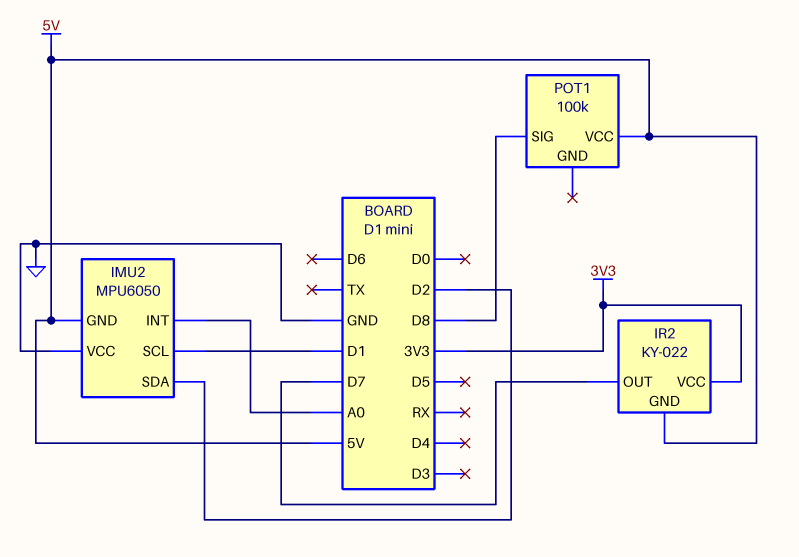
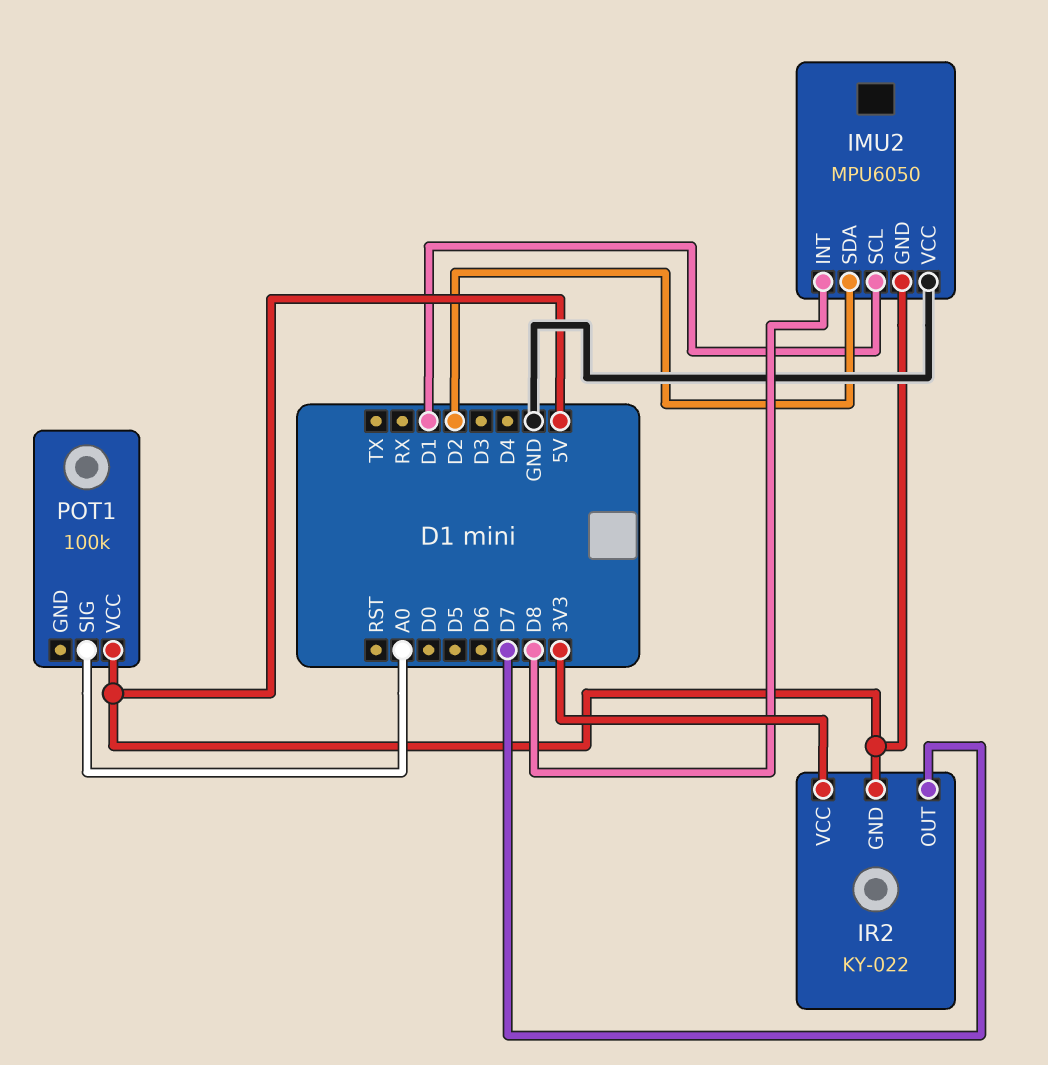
IMU2 pin INT: A0 -> D8
POT1 pin SIG: D8 -> A0

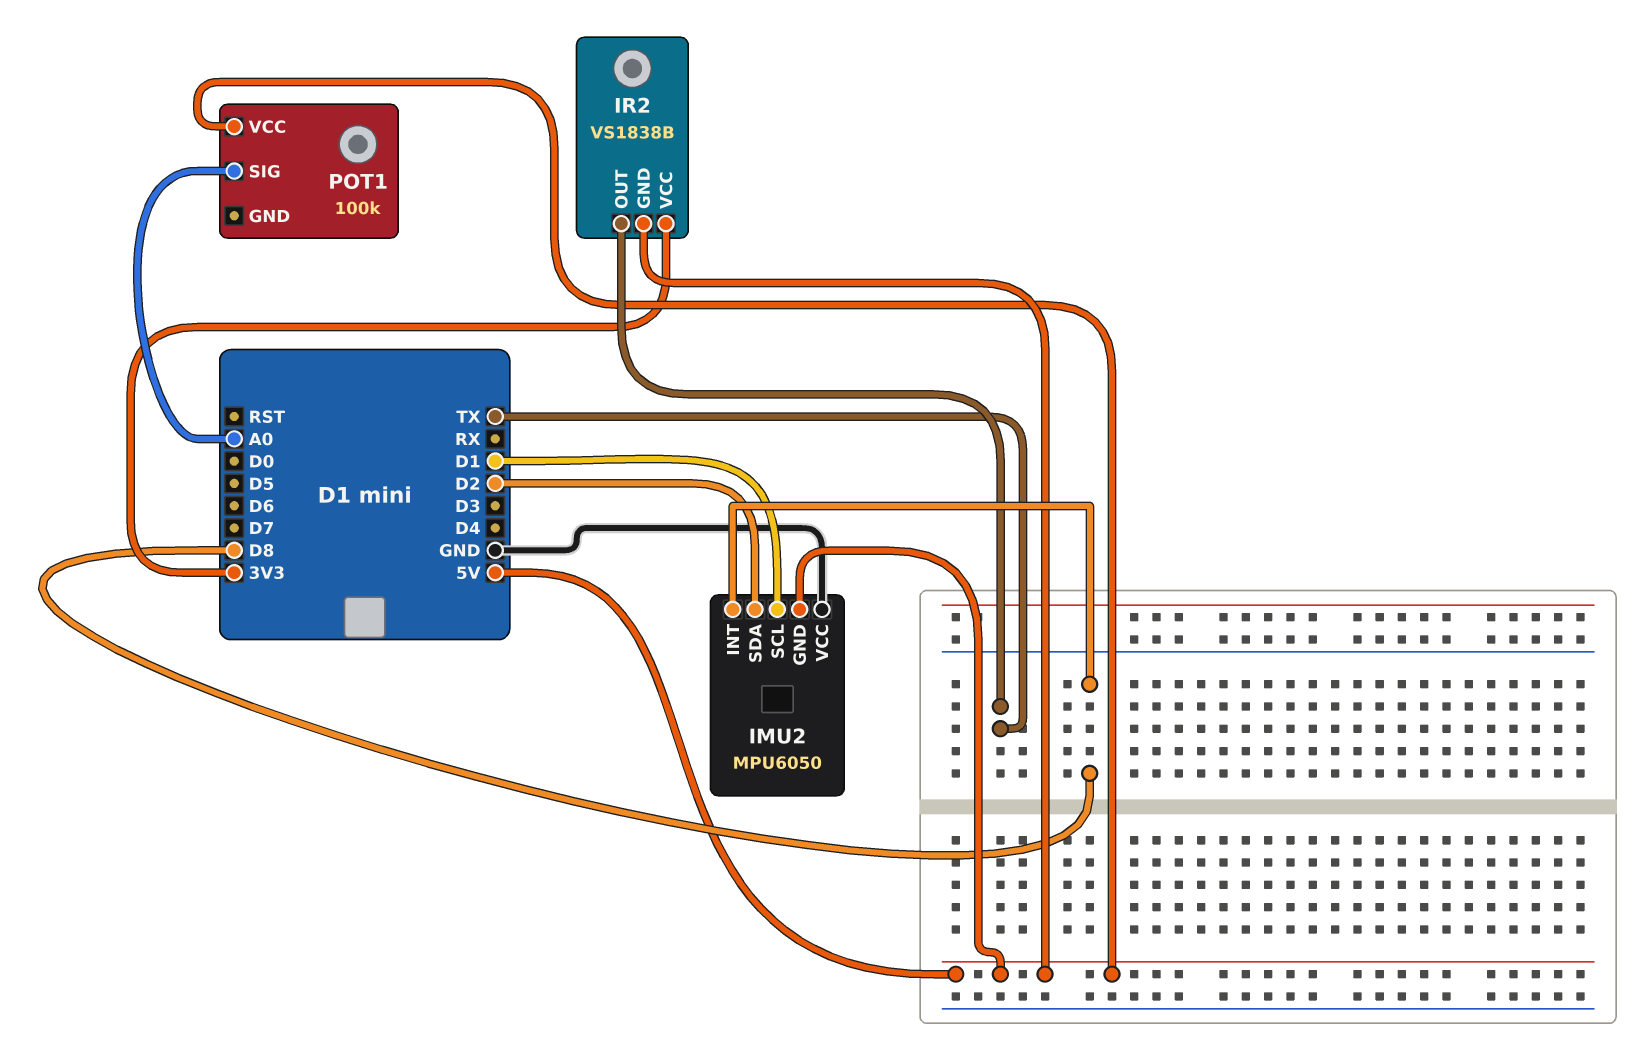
IR2: KY-022 -> VS1838B
IR2 pin OUT: D7 -> TX

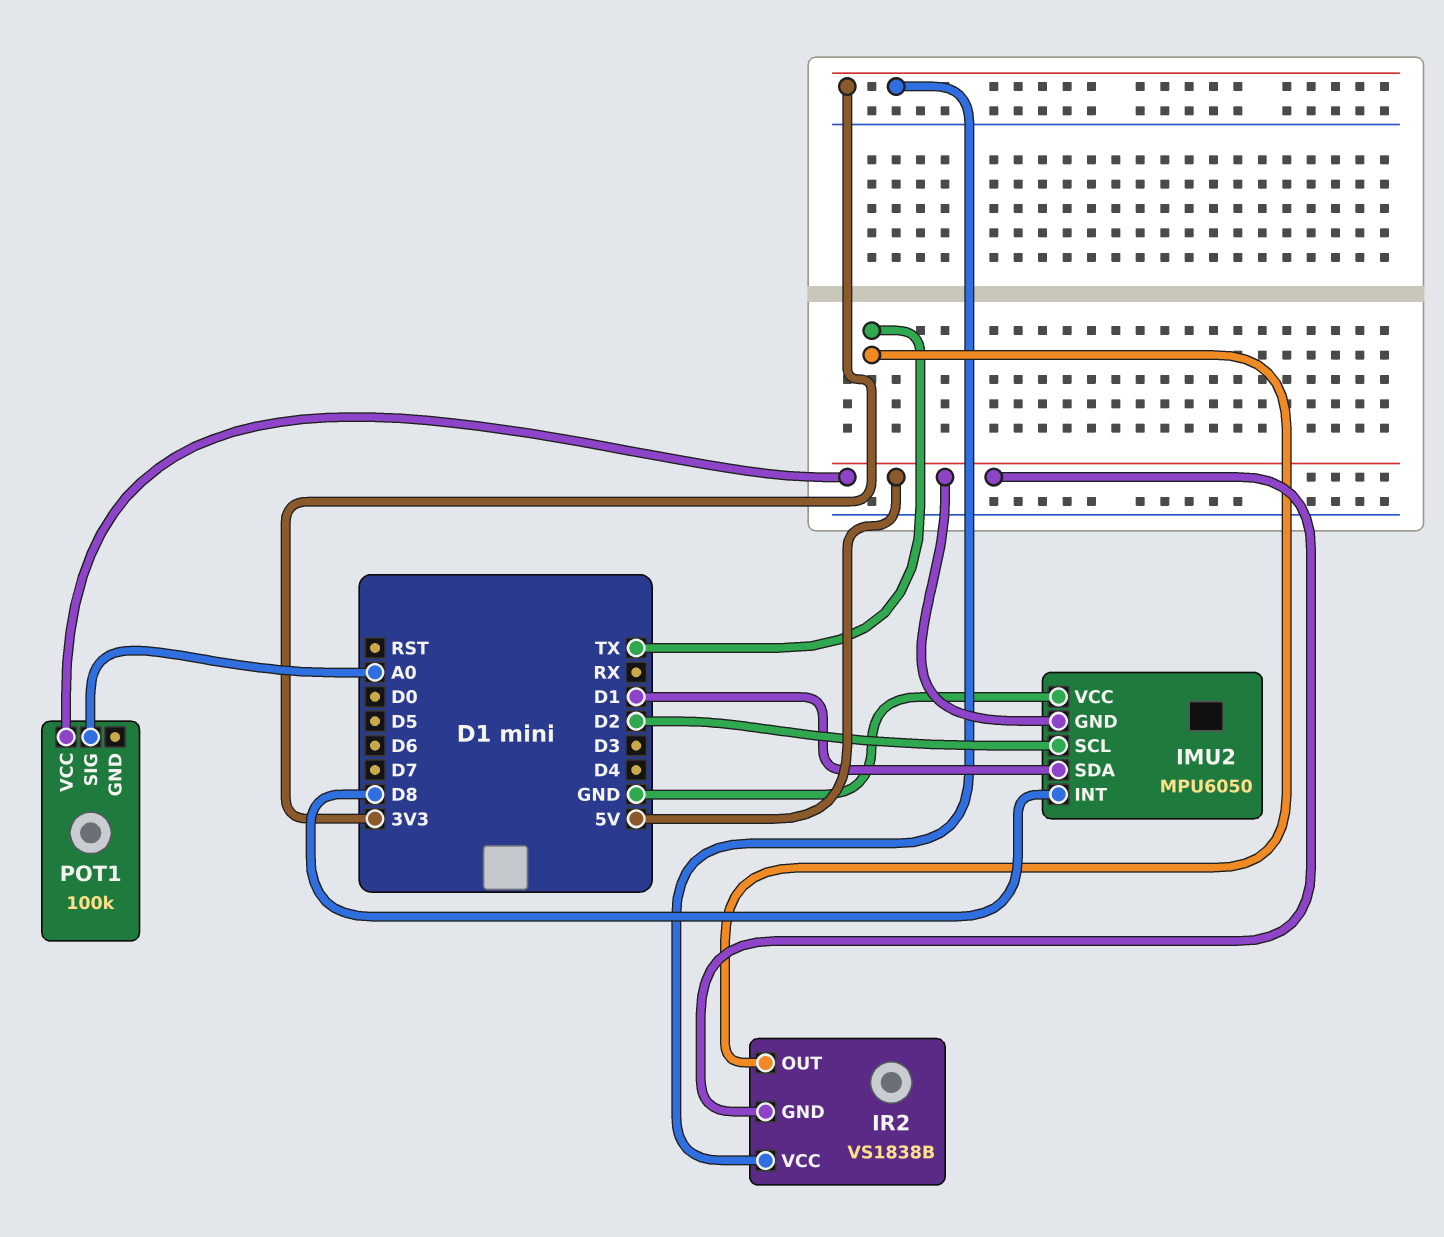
IMU2 pin SCL: D1 -> D2
IMU2 pin SDA: D2 -> D1

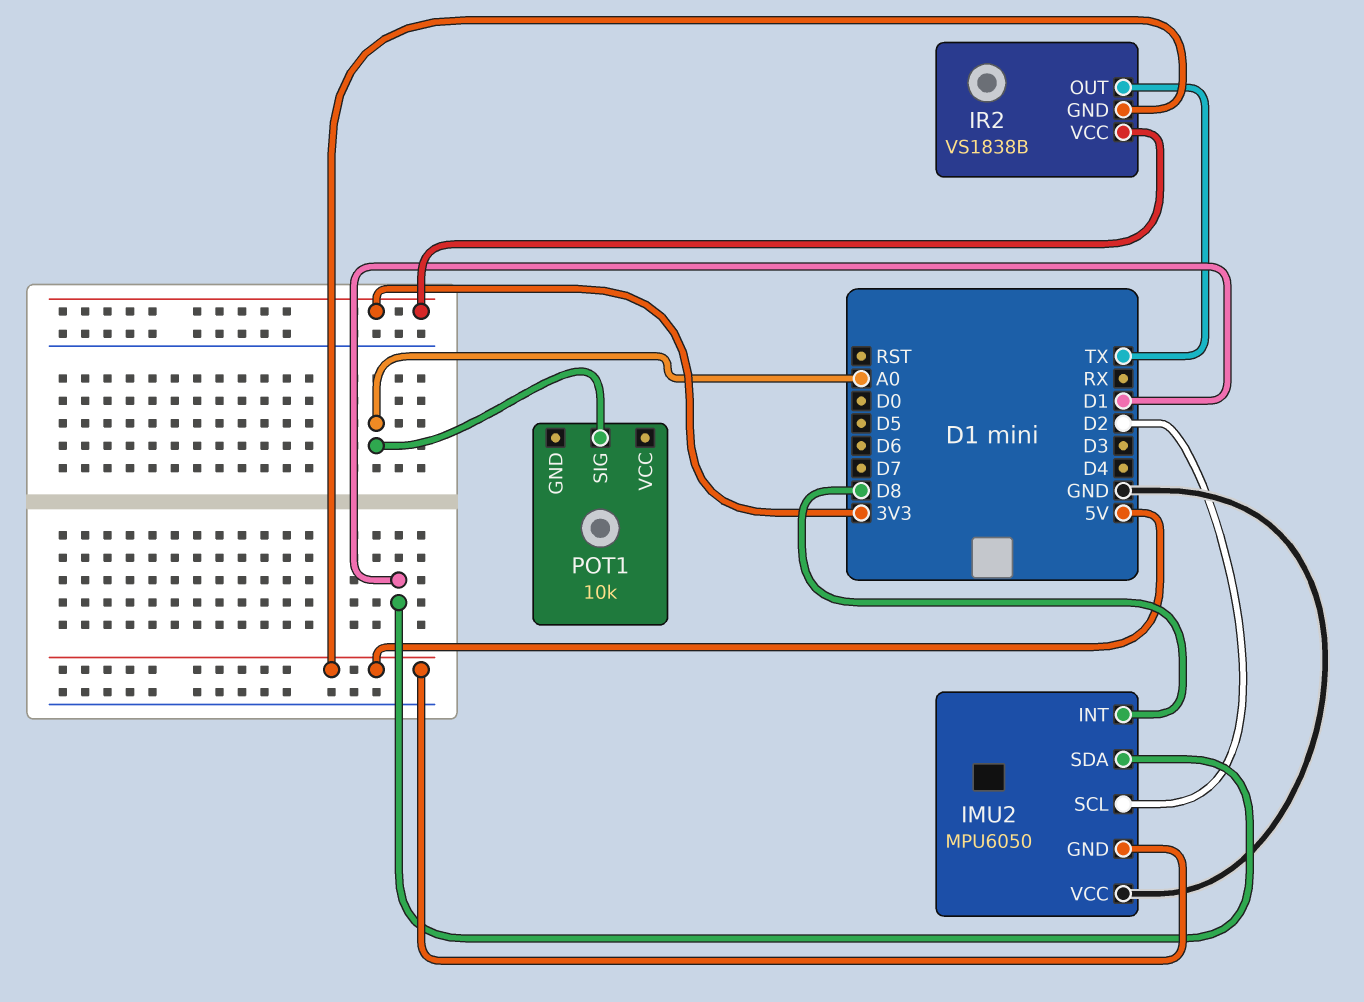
POT1: 100k -> 10k
POT1 pin VCC: 5V -> none

